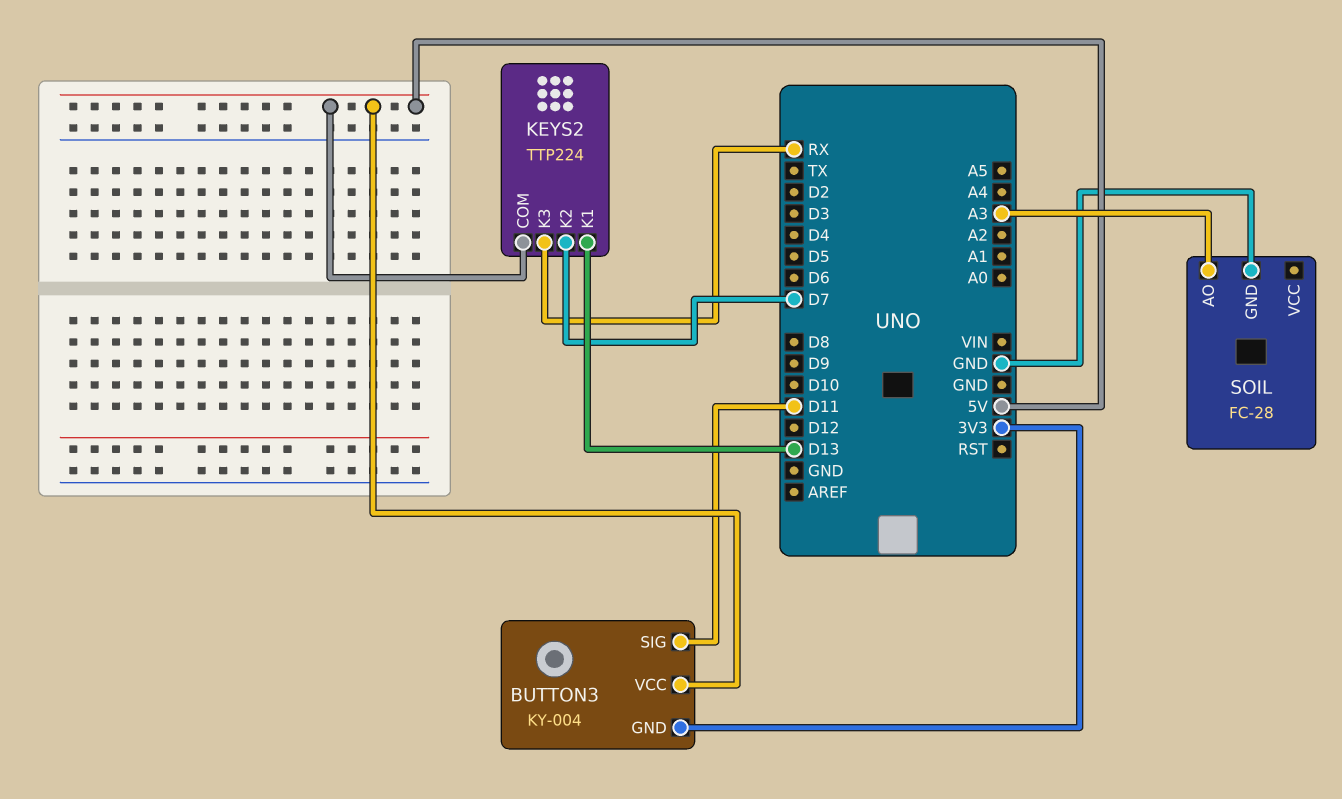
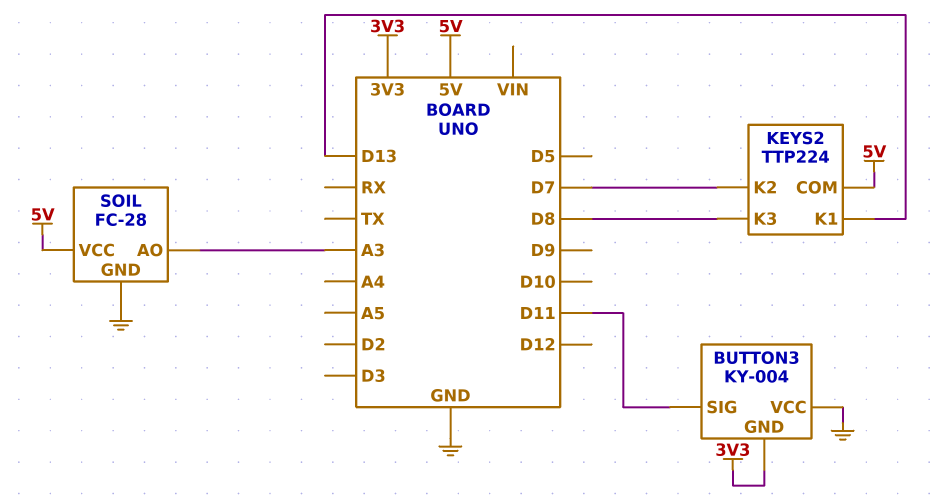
BUTTON3 pin VCC: 5V -> GND
KEYS2 pin K3: RX -> D8
SOIL pin VCC: none -> 5V

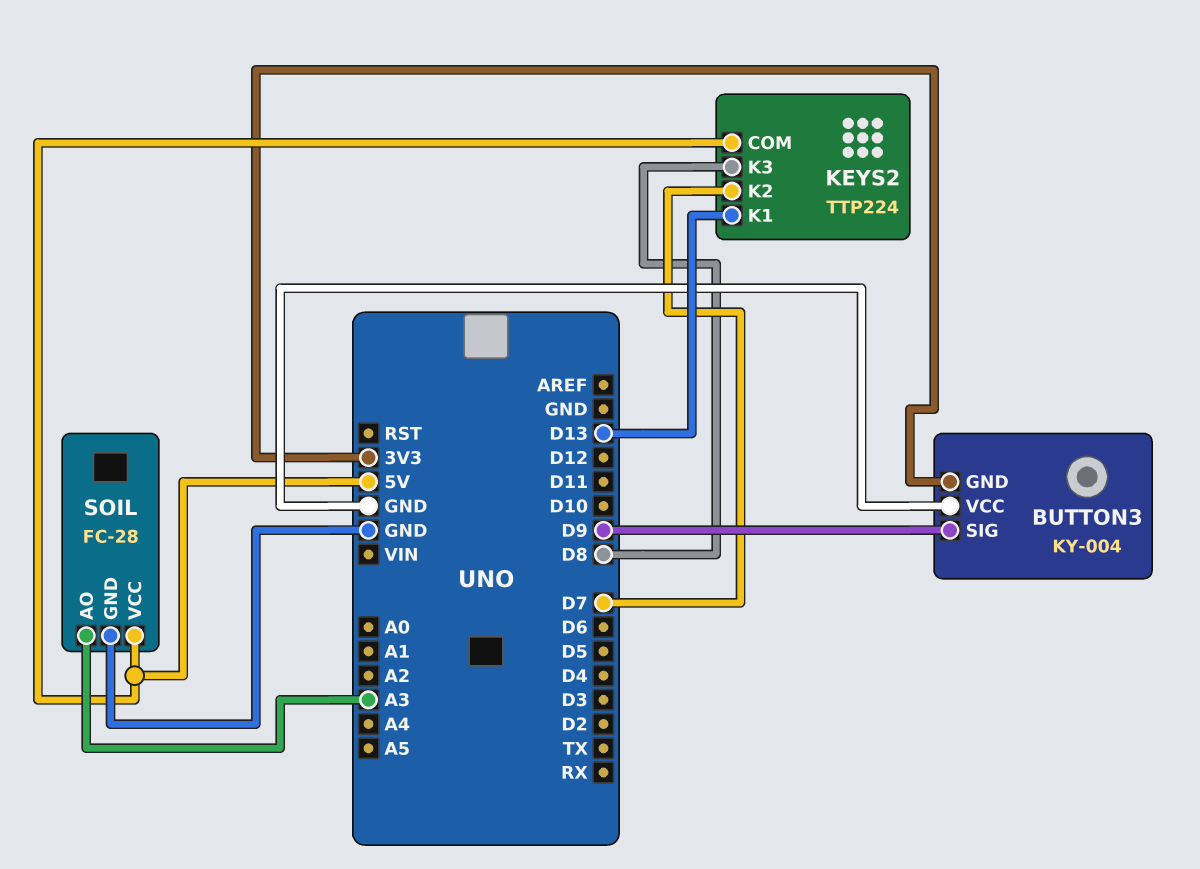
BUTTON3 pin SIG: D11 -> D9

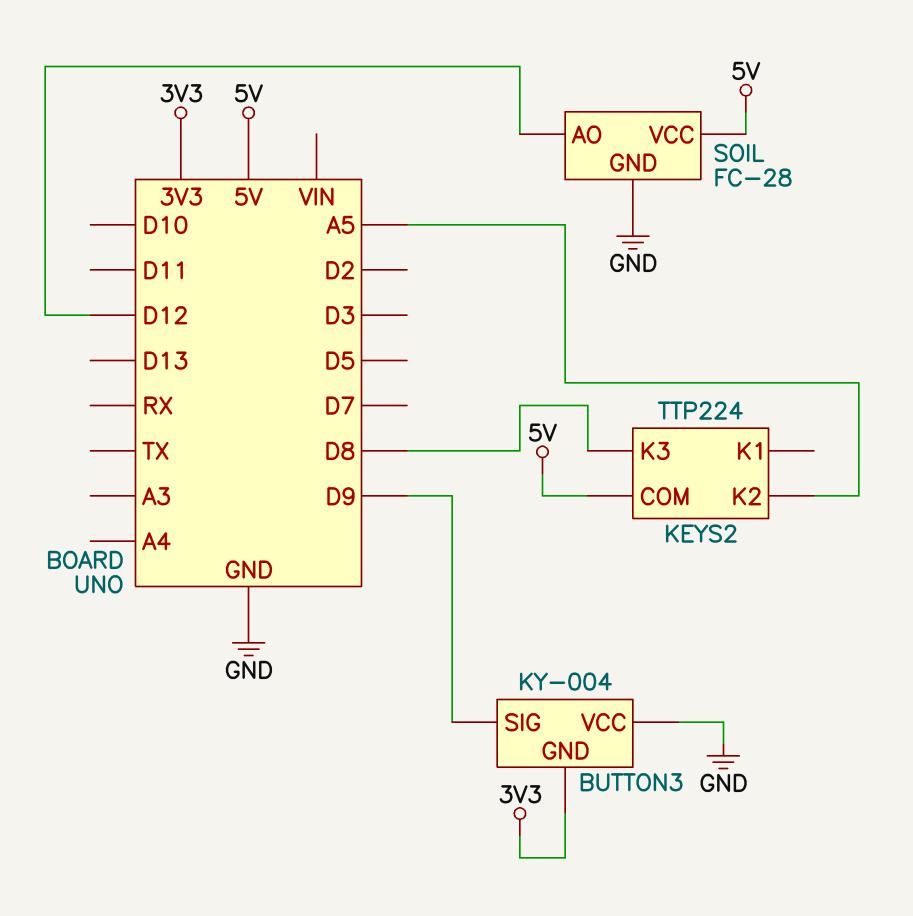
KEYS2 pin K1: D13 -> none
KEYS2 pin K2: D7 -> A5
SOIL pin AO: A3 -> D12

